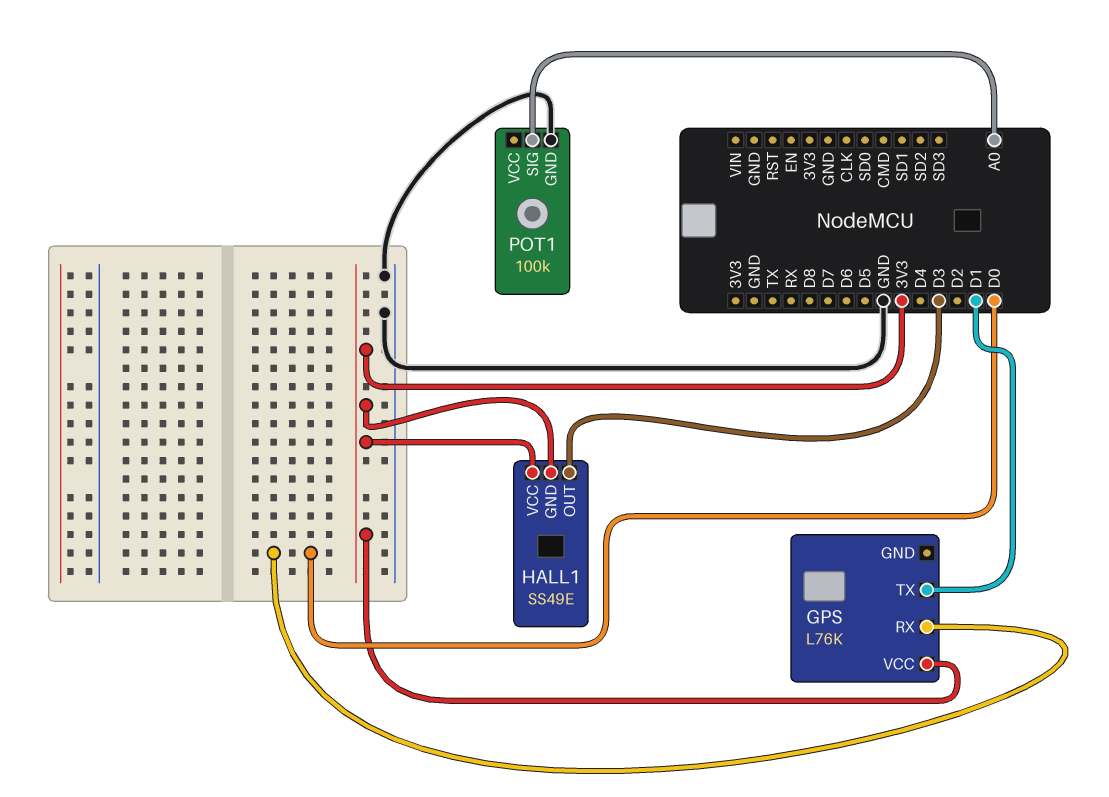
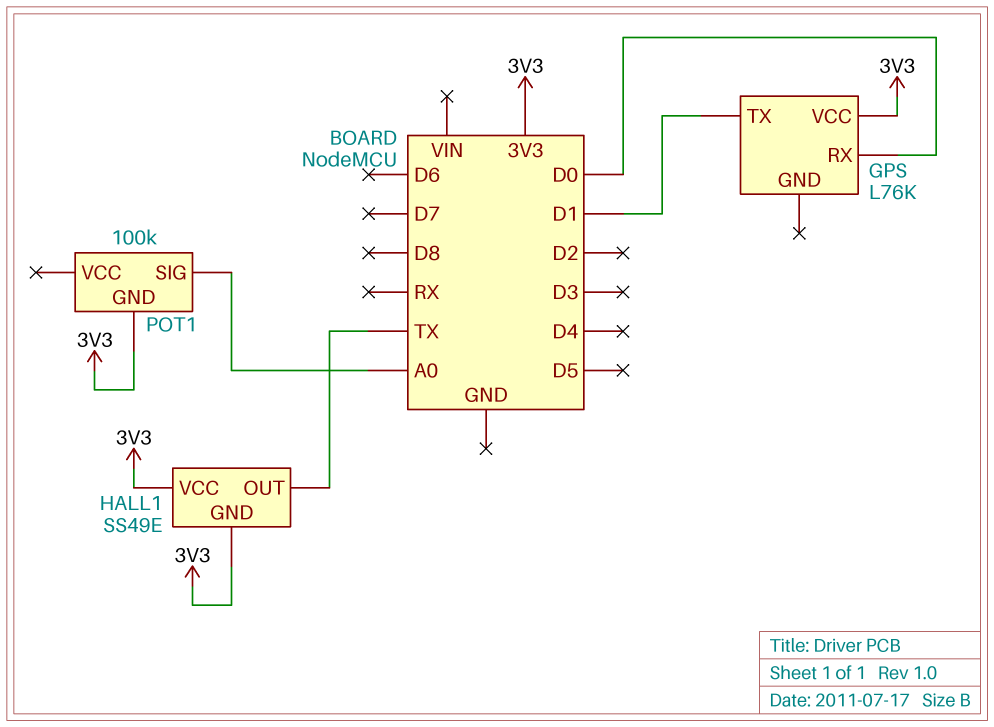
HALL1 pin OUT: D3 -> TX
POT1 pin GND: GND -> 3V3

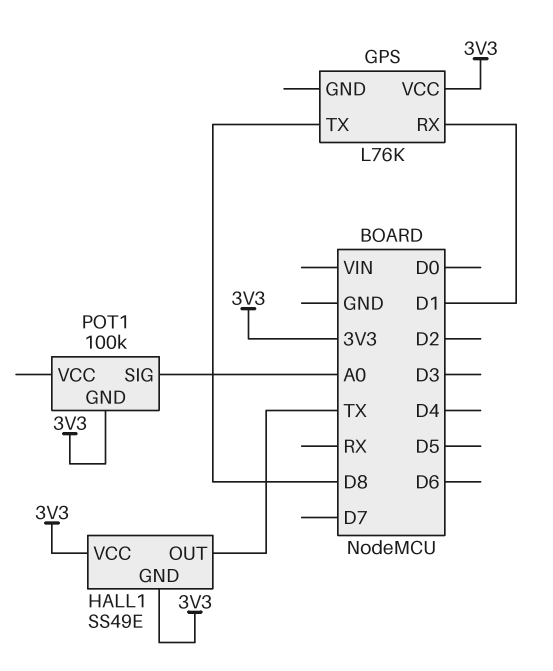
GPS pin RX: D0 -> D1
GPS pin TX: D1 -> D8

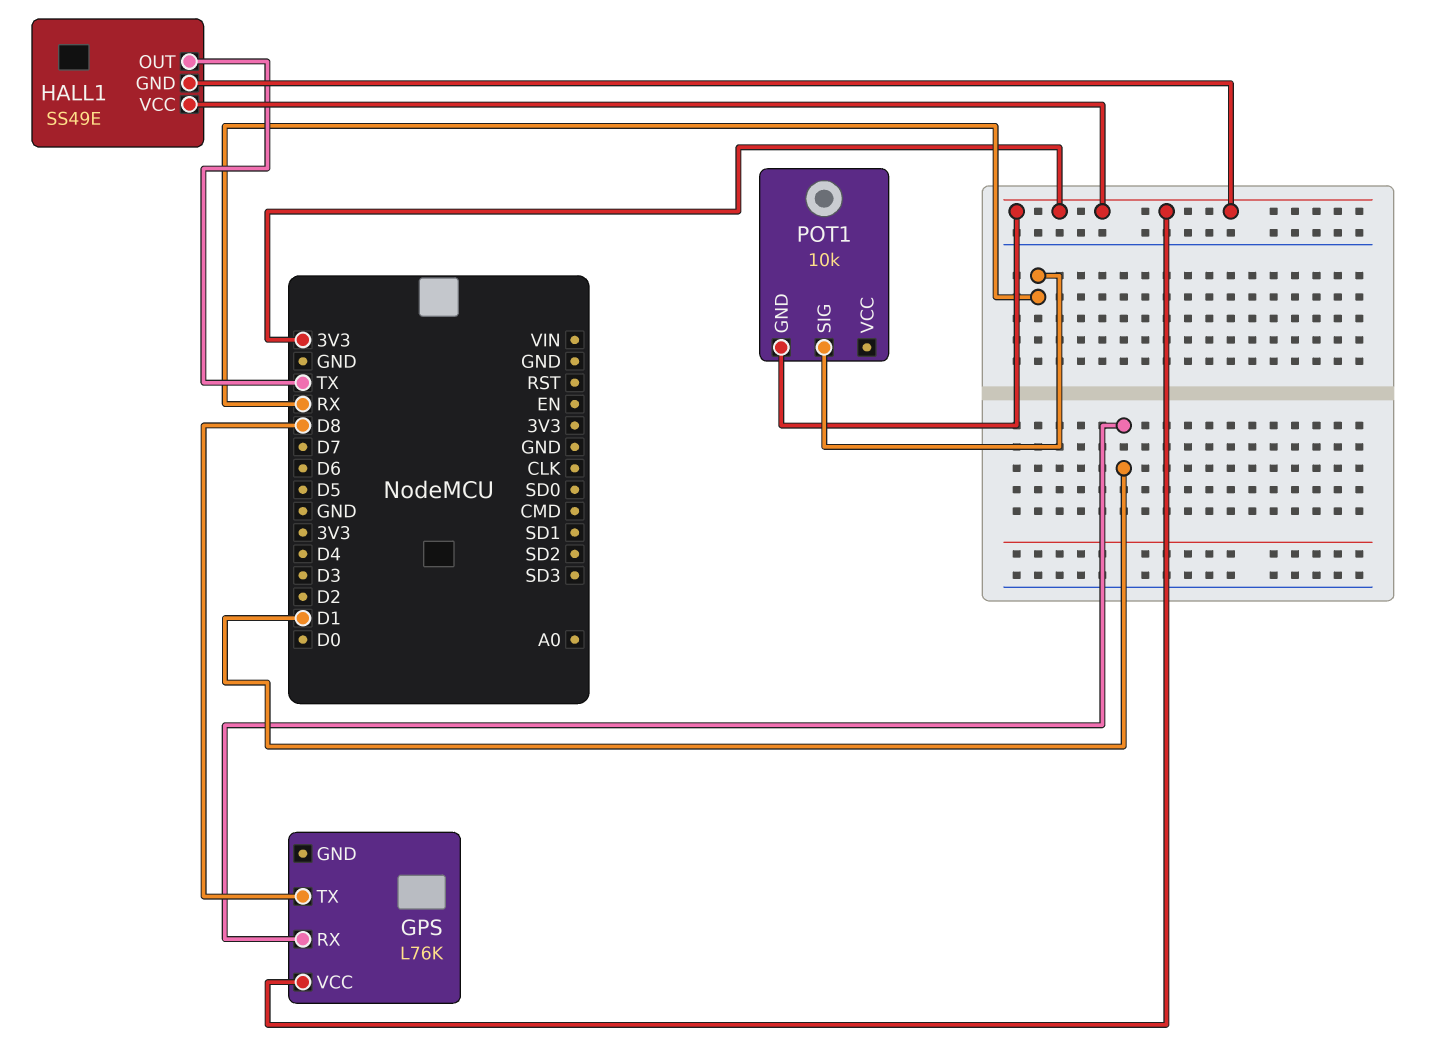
POT1: 100k -> 10k
POT1 pin SIG: A0 -> RX

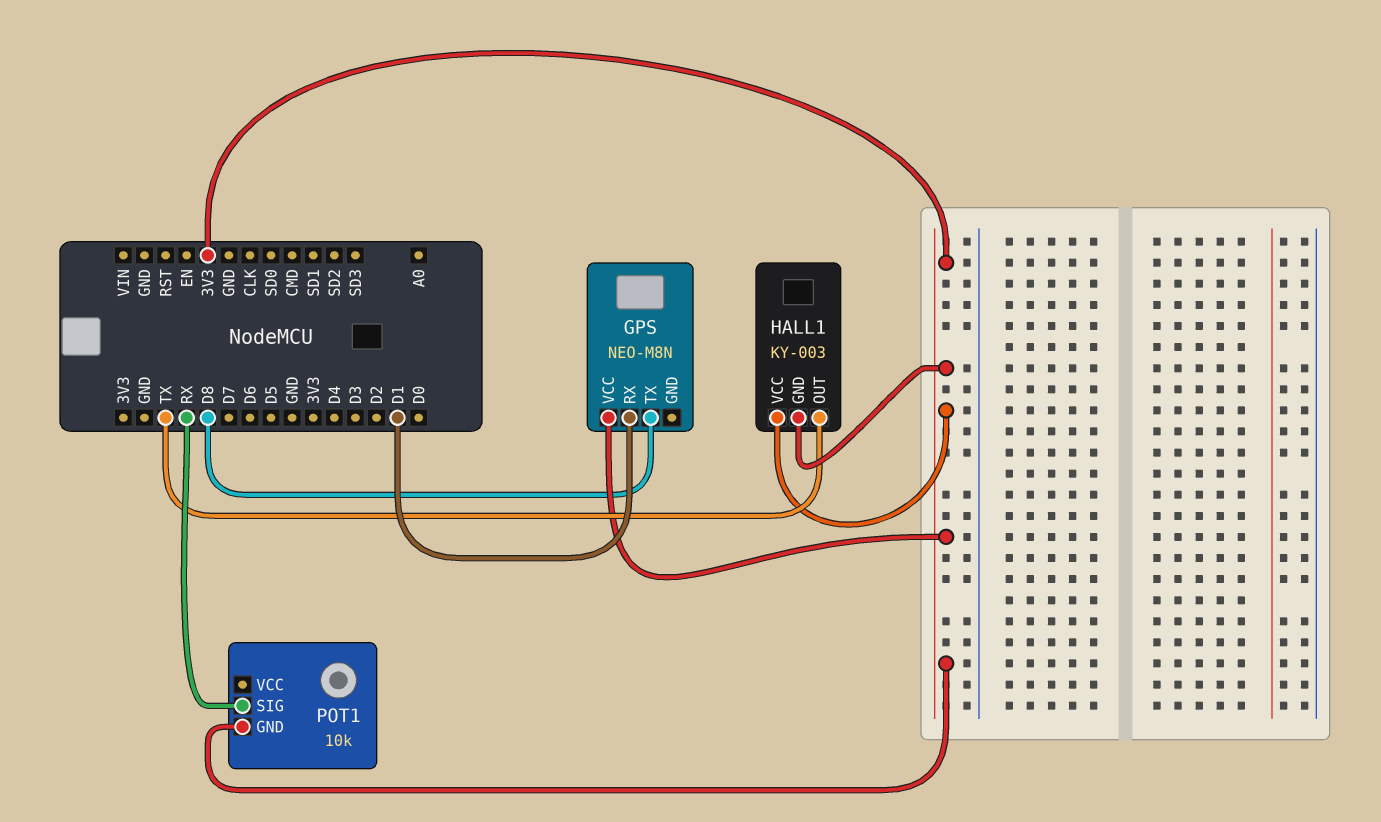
GPS: L76K -> NEO-M8N
HALL1: SS49E -> KY-003

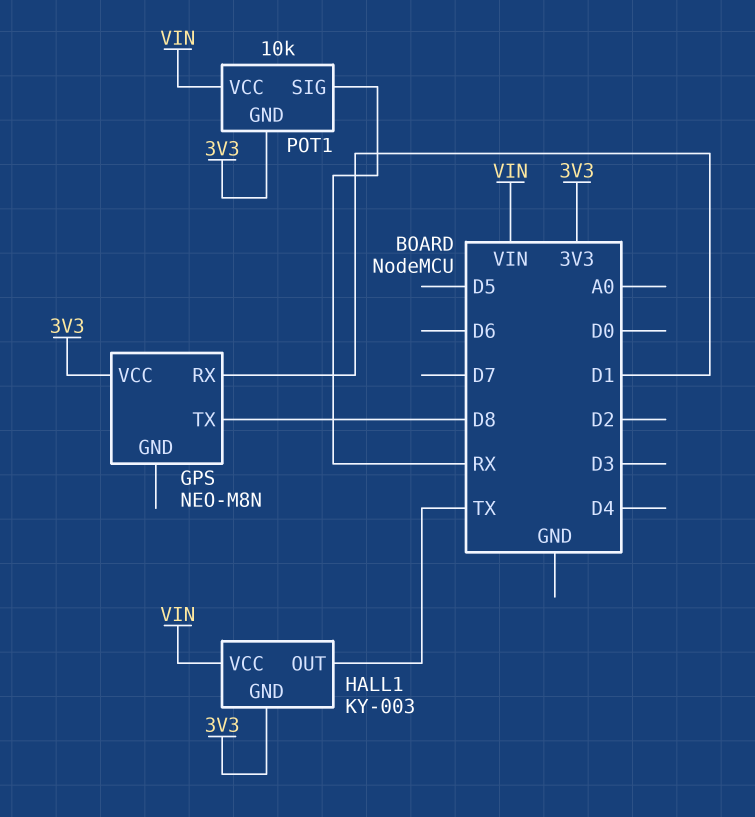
HALL1 pin VCC: 3V3 -> VIN
POT1 pin VCC: none -> VIN

